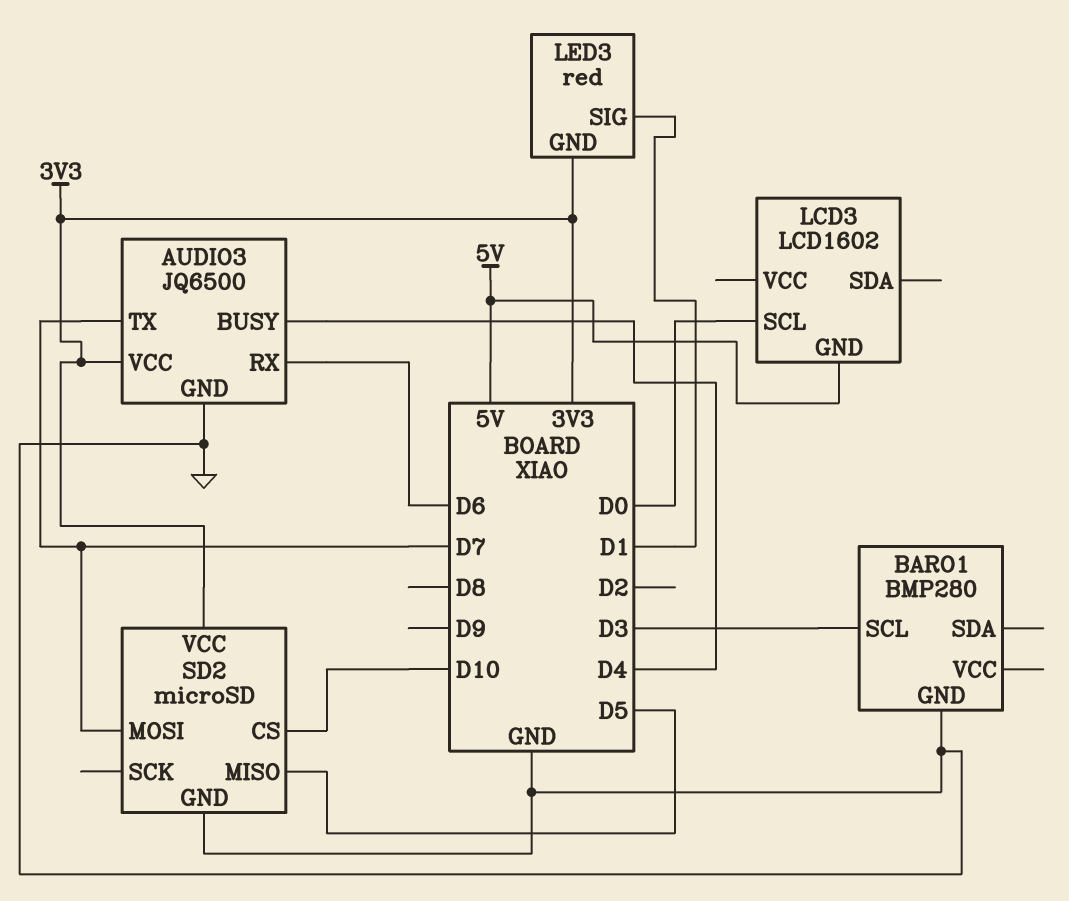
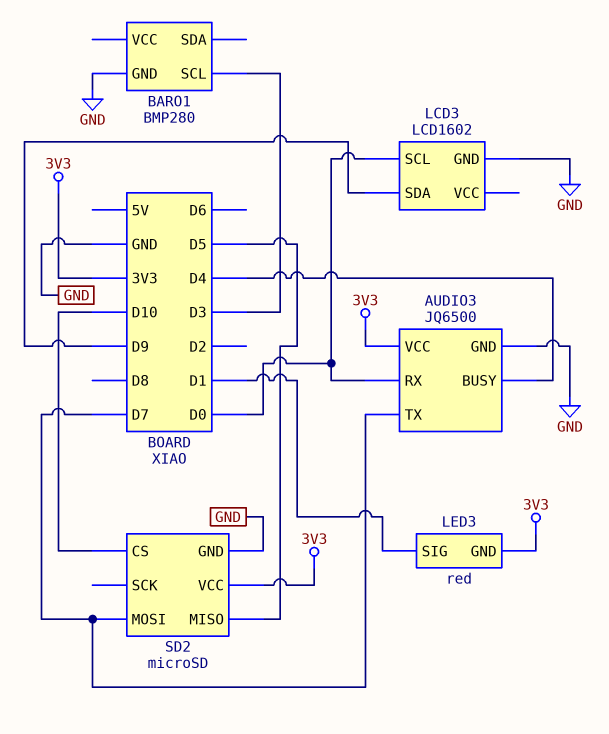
AUDIO3 pin RX: D6 -> D0
LCD3 pin GND: 5V -> GND
LCD3 pin SDA: none -> D9

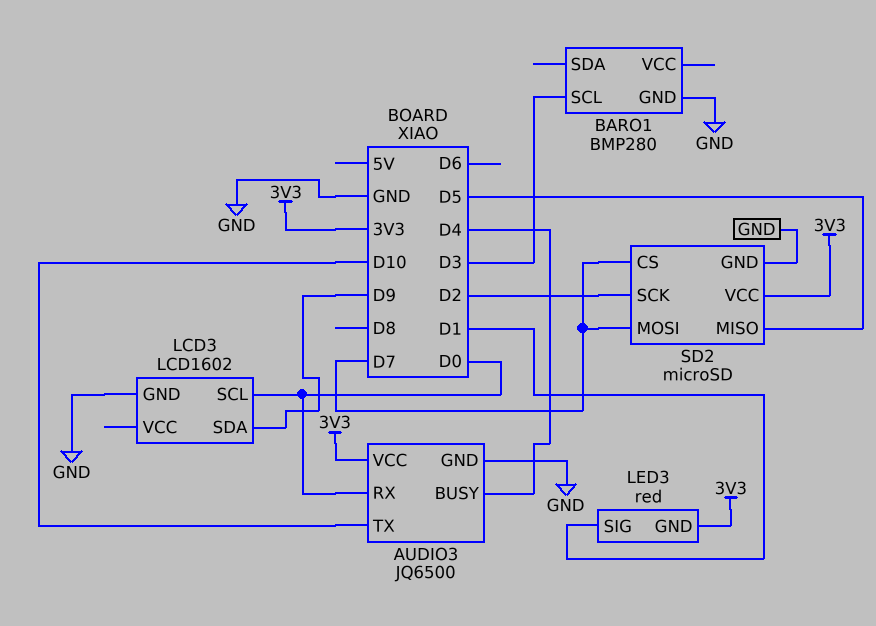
AUDIO3 pin TX: D7 -> D10
SD2 pin CS: D10 -> D7
SD2 pin SCK: none -> D2

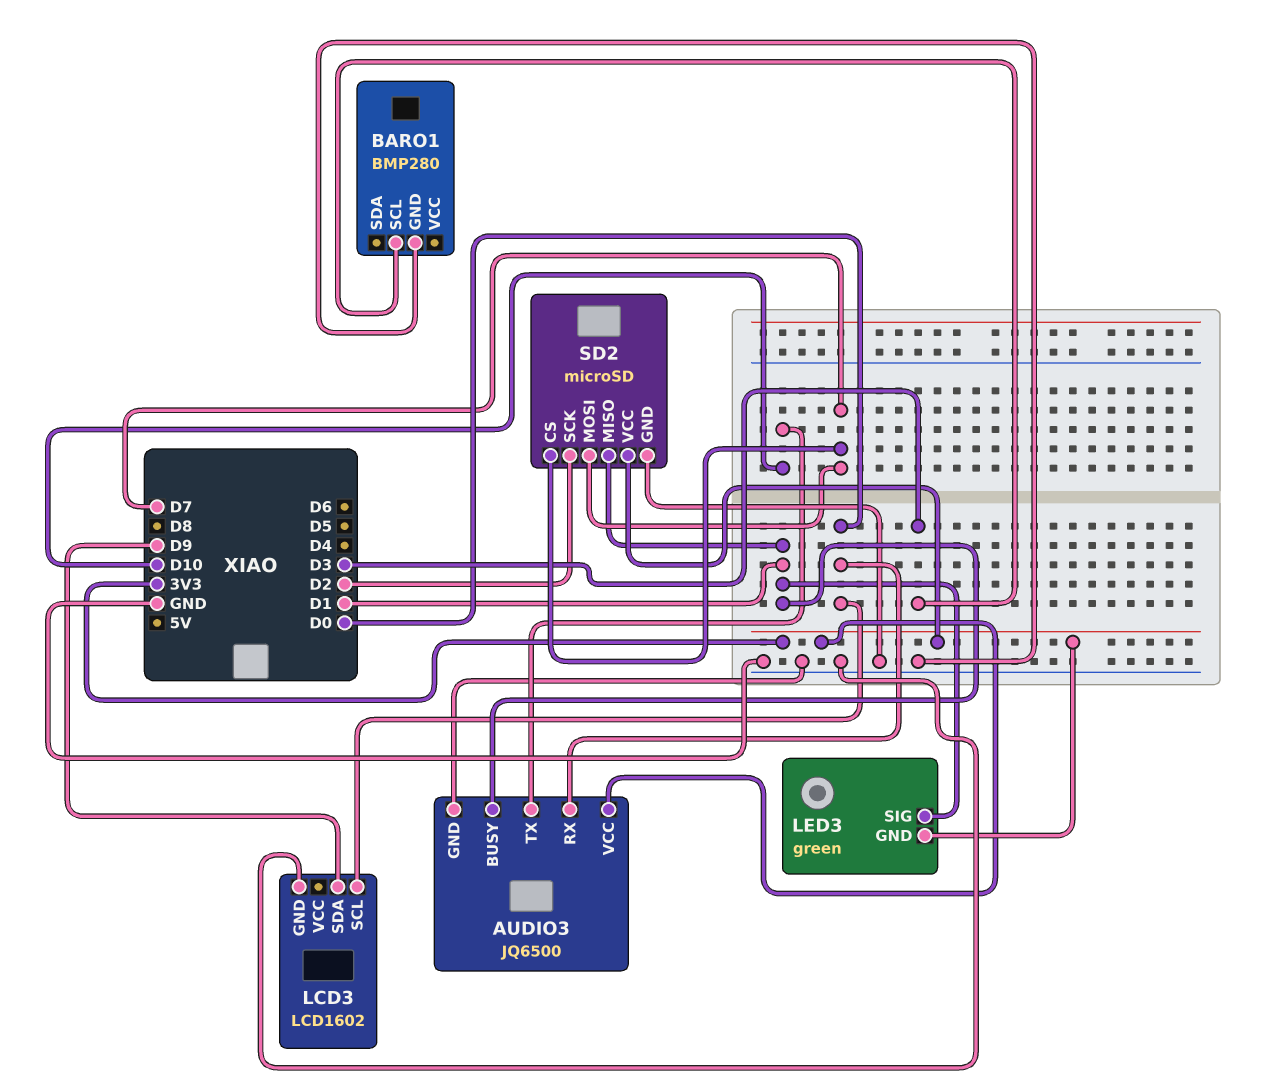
AUDIO3 pin BUSY: D4 -> D1
LED3: red -> green
SD2 pin MISO: D5 -> D1

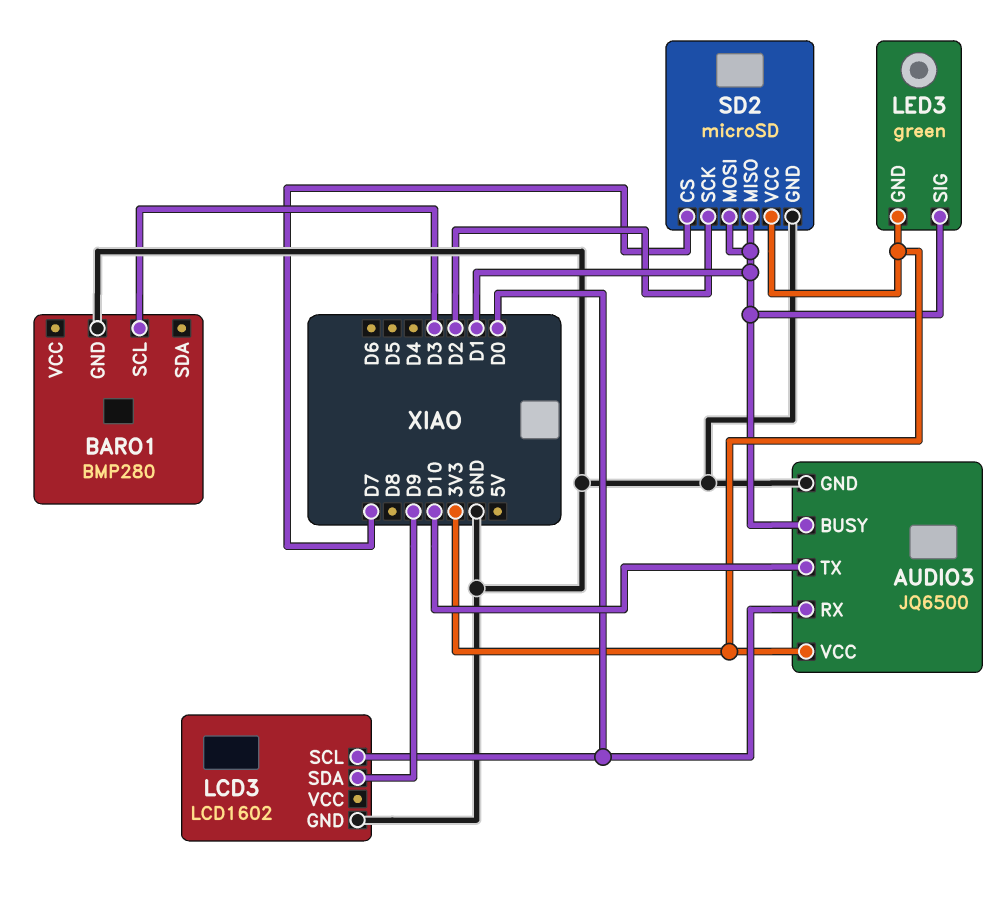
SD2 pin MOSI: D7 -> D1

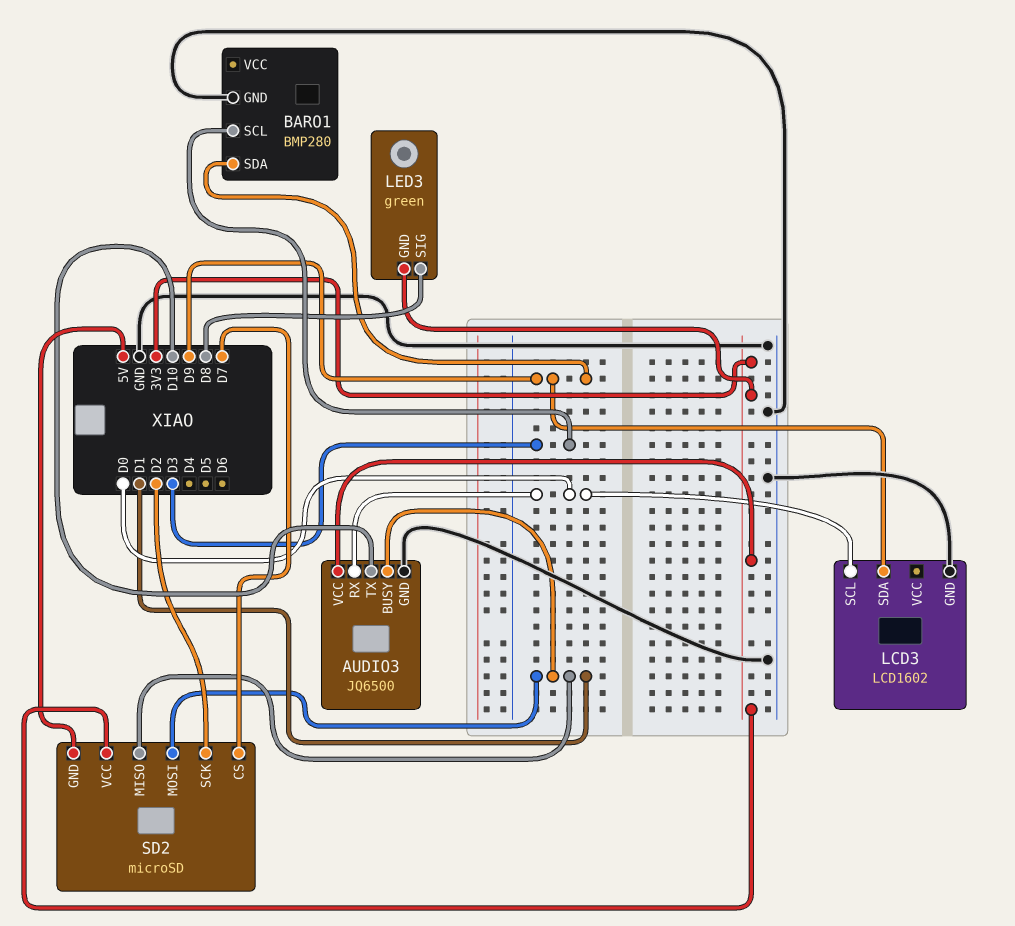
BARO1 pin SDA: none -> D9
LED3 pin SIG: D1 -> D8
SD2 pin GND: GND -> 5V

